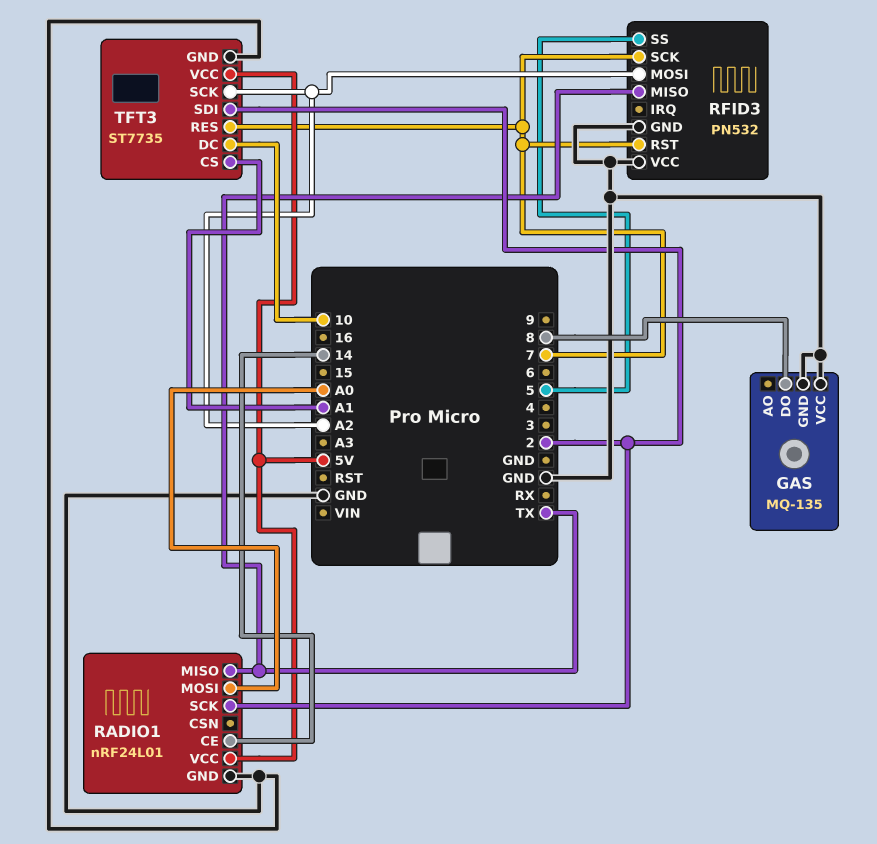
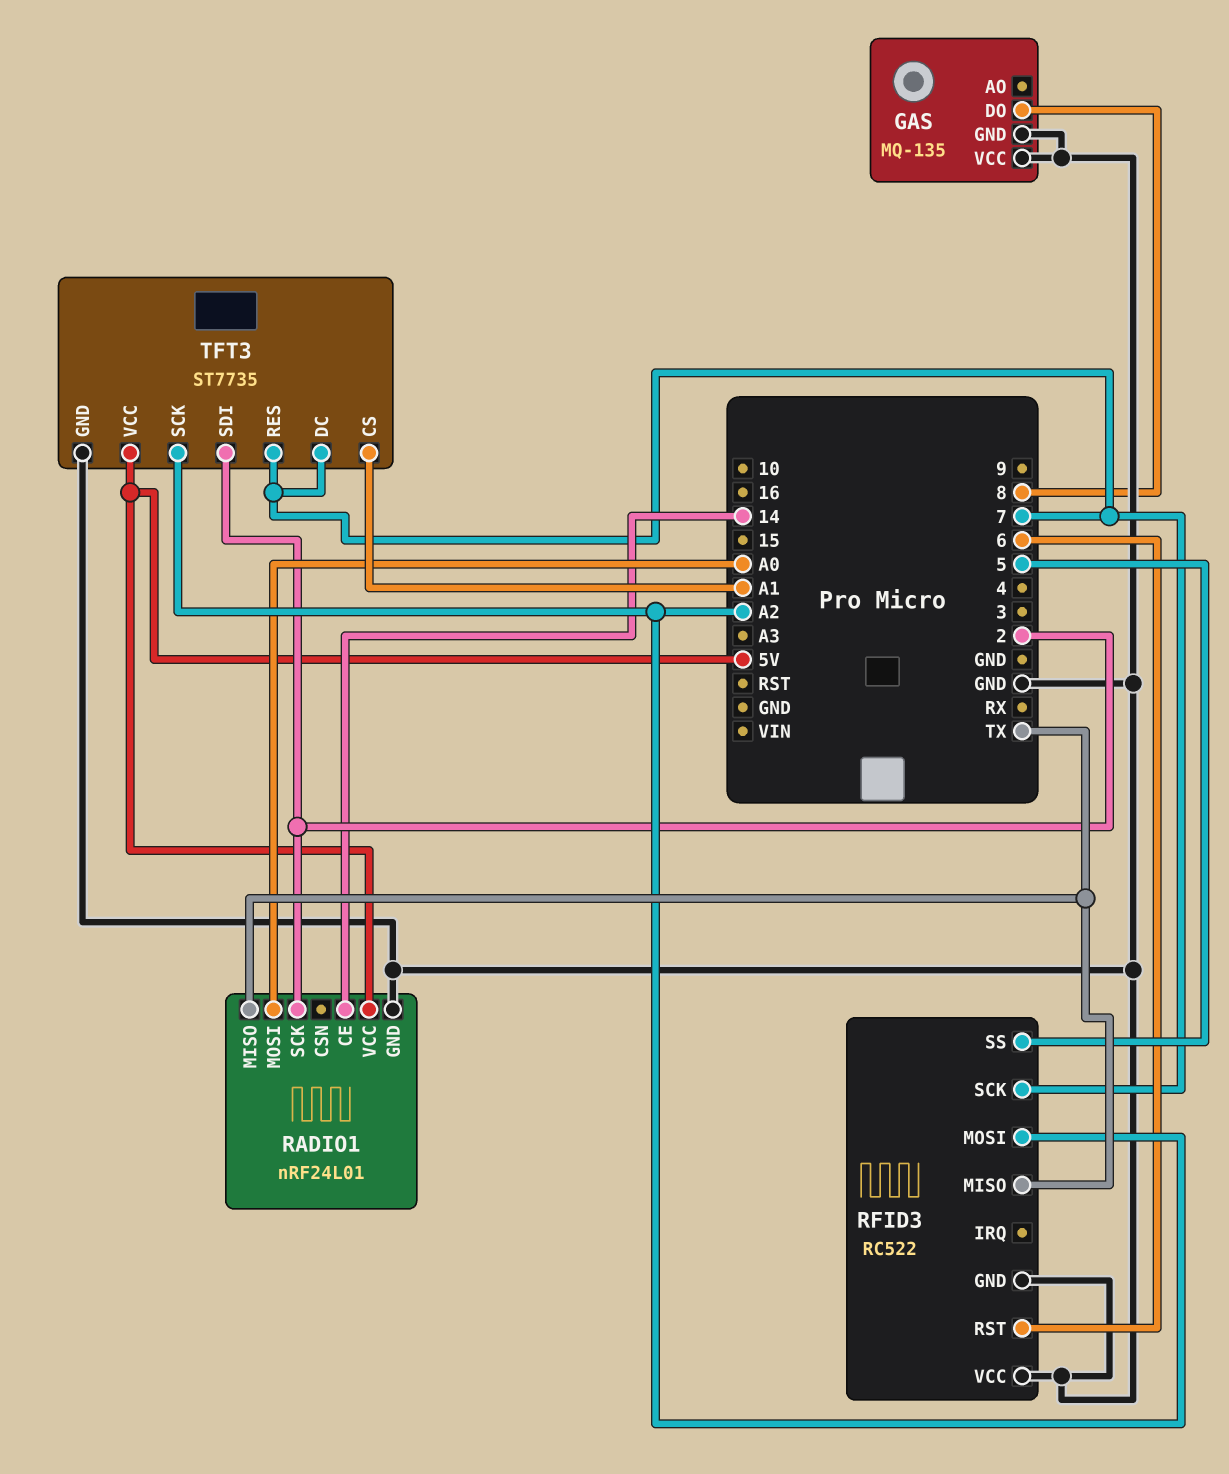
RFID3: PN532 -> RC522
RFID3 pin RST: 7 -> 6
TFT3 pin DC: 10 -> 7

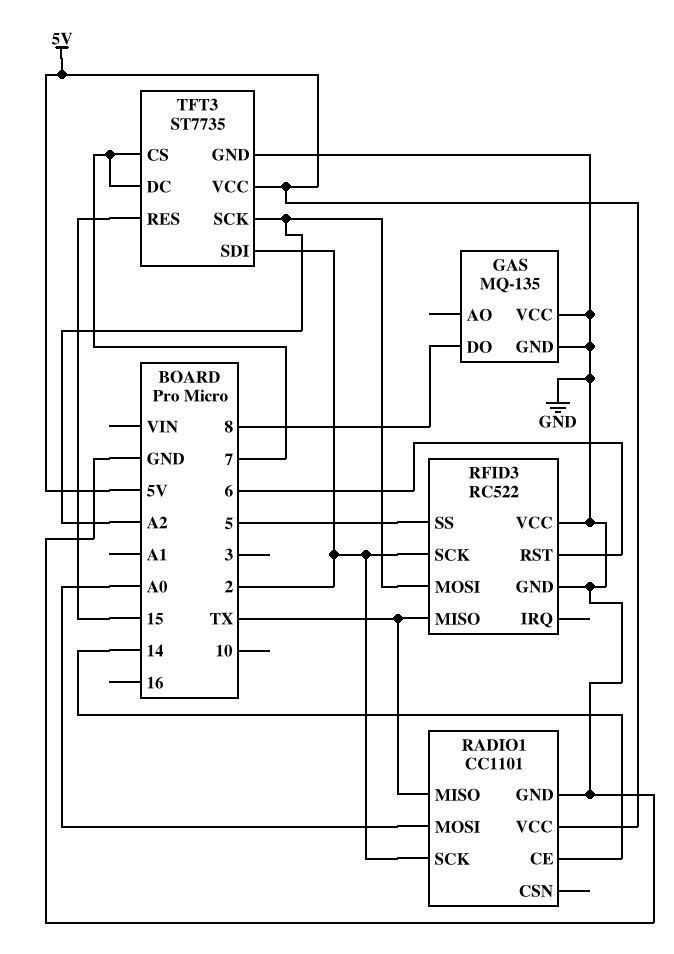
RADIO1: nRF24L01 -> CC1101
RFID3 pin SCK: 7 -> 2
TFT3 pin CS: A1 -> 7
TFT3 pin RES: 7 -> 15

